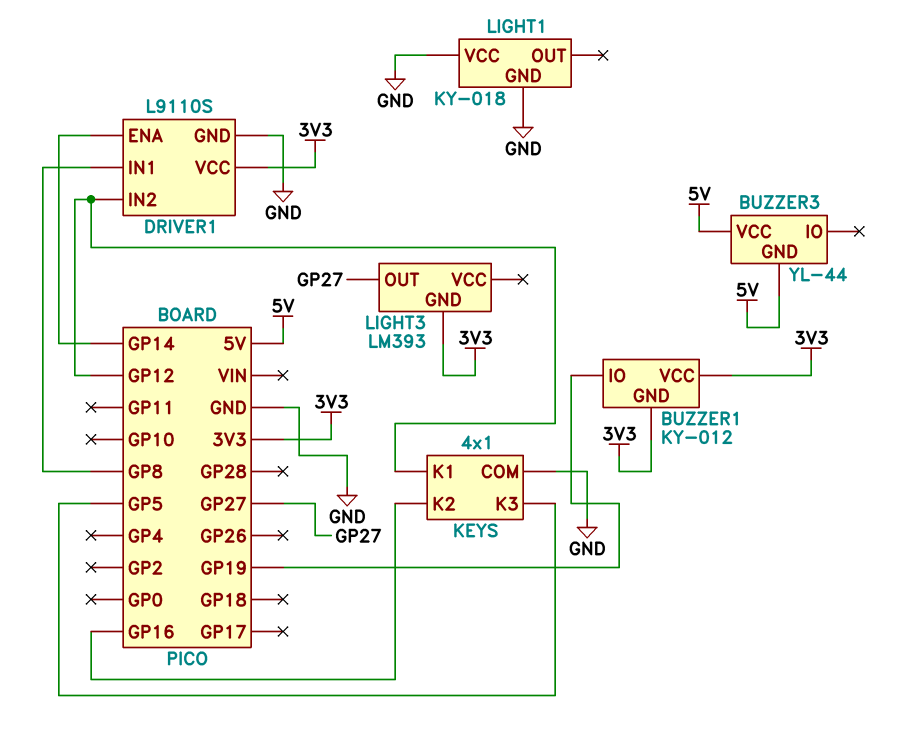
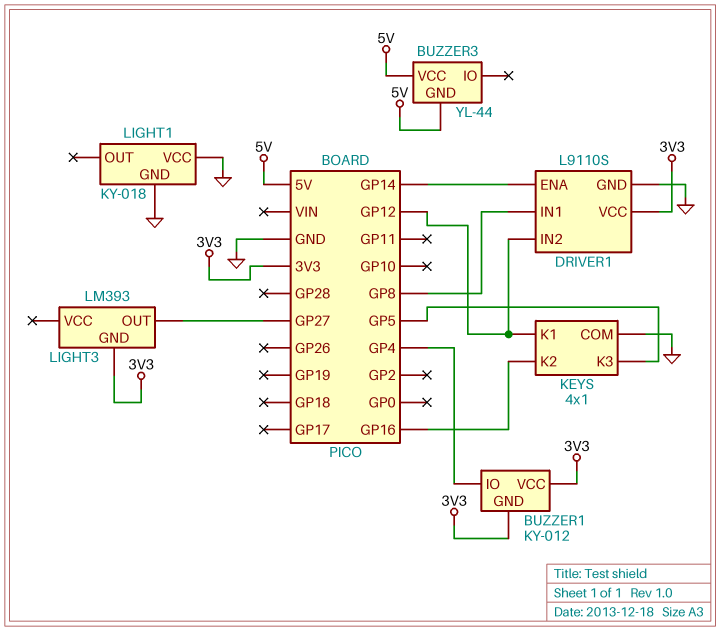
BUZZER1 pin IO: GP19 -> GP4

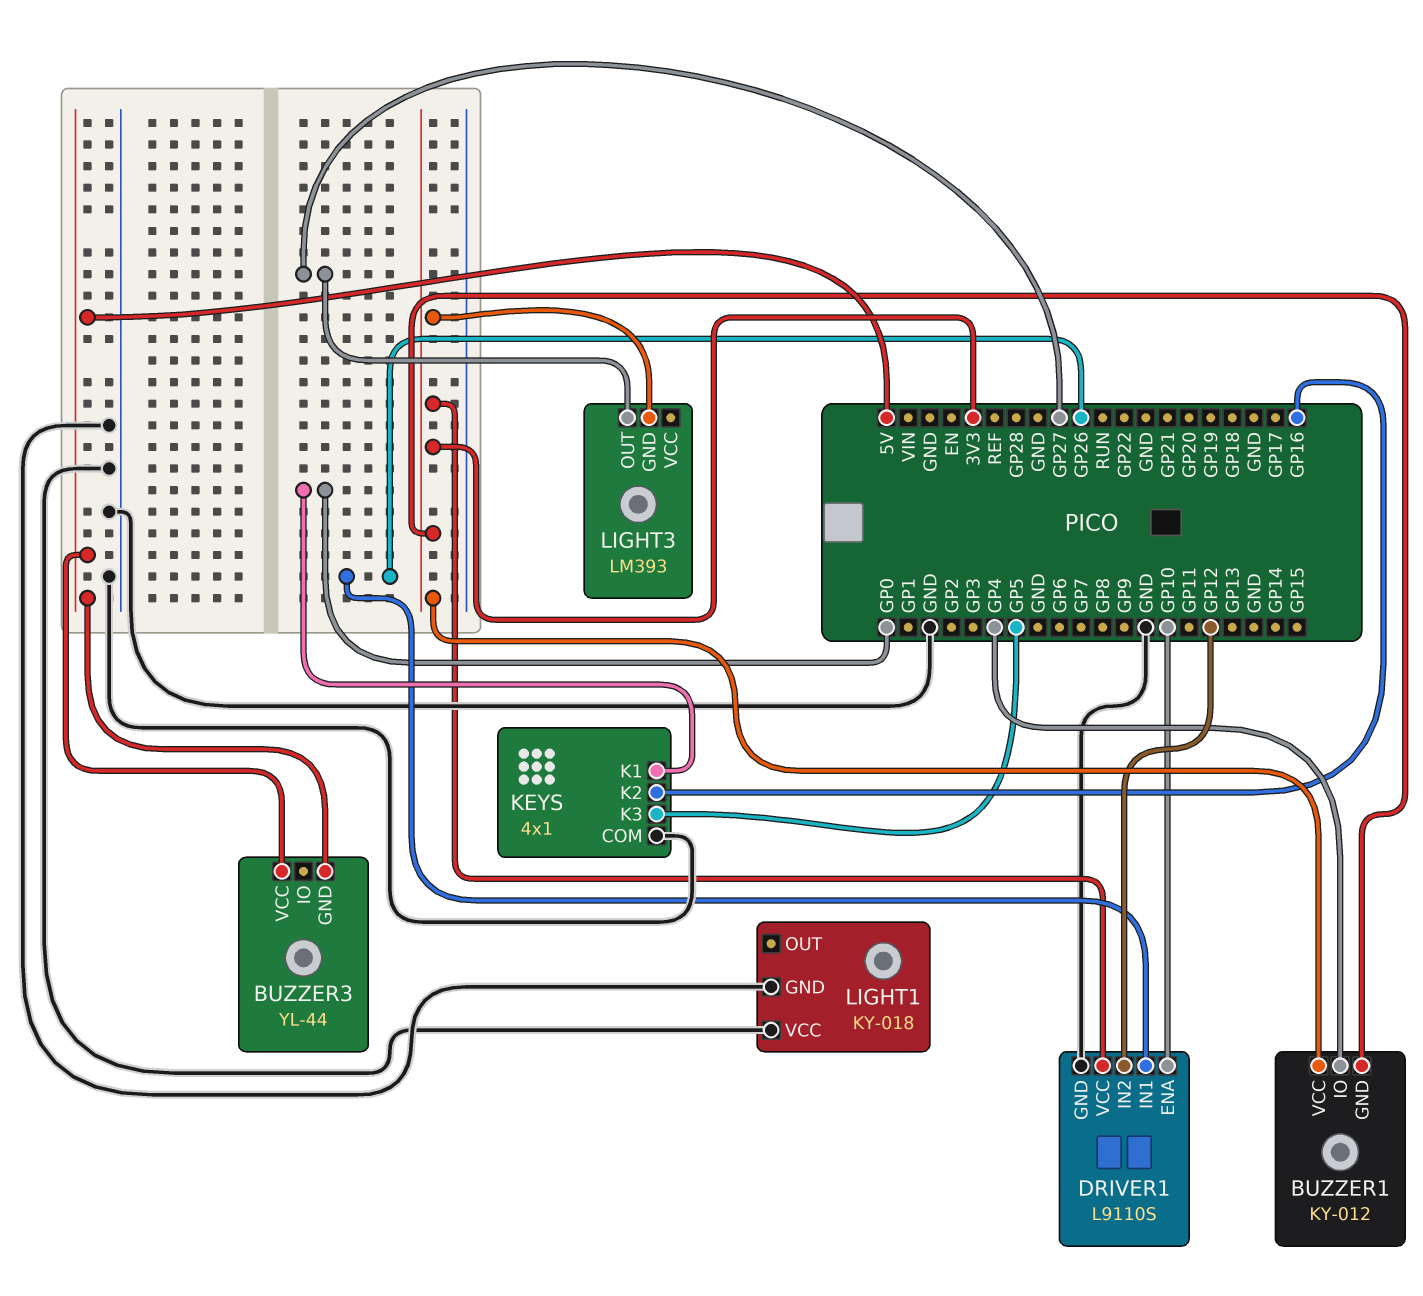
DRIVER1 pin ENA: GP14 -> GP10
DRIVER1 pin IN1: GP8 -> GP26
KEYS pin K1: GP12 -> GP0

